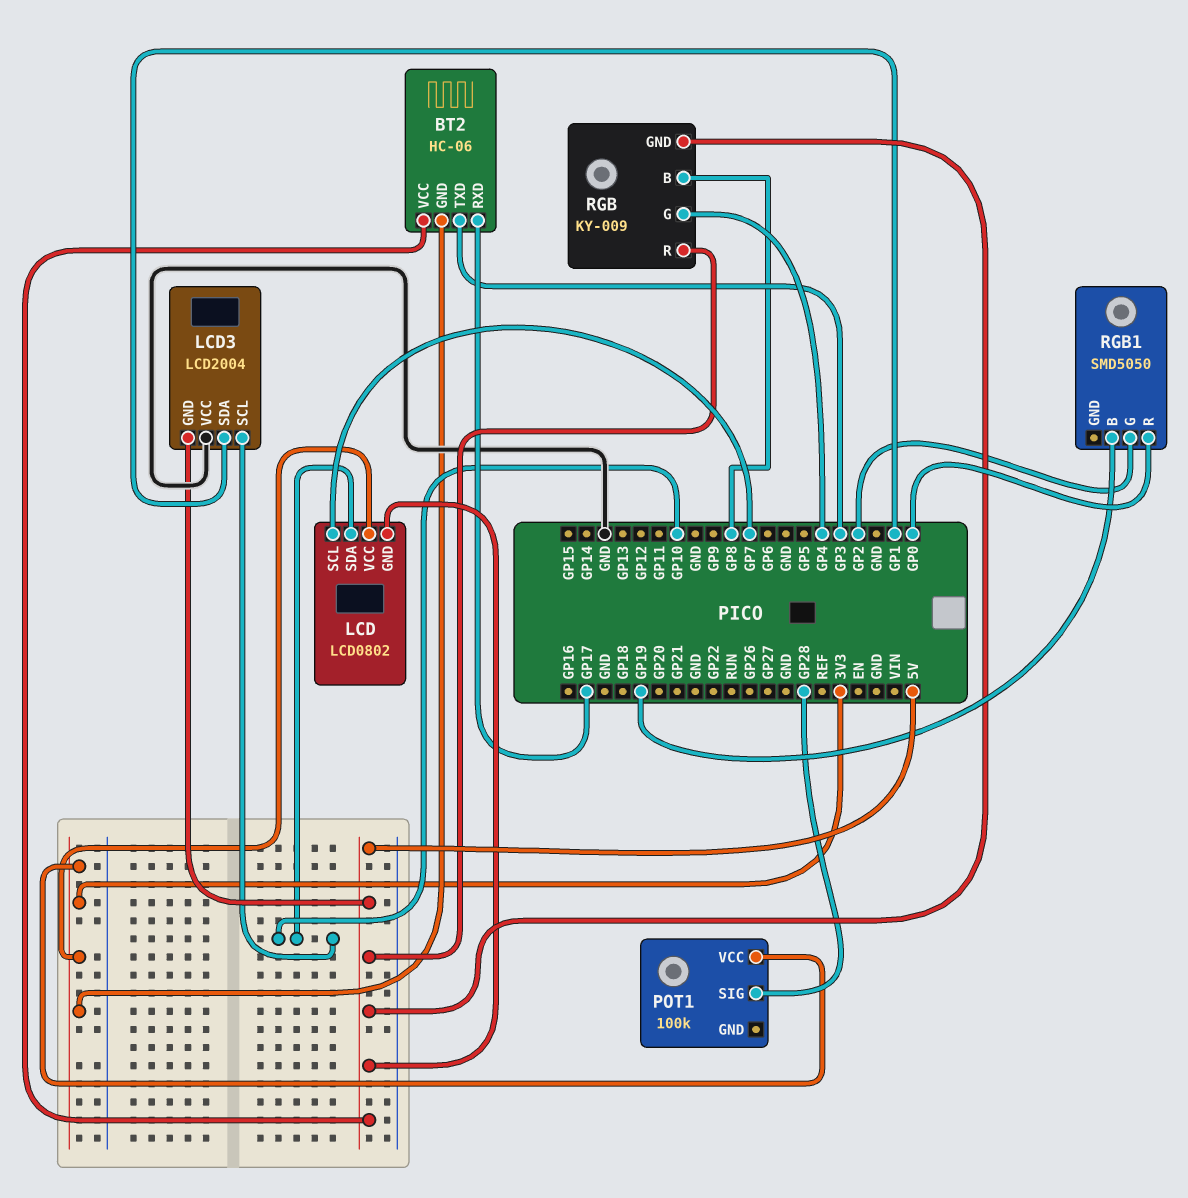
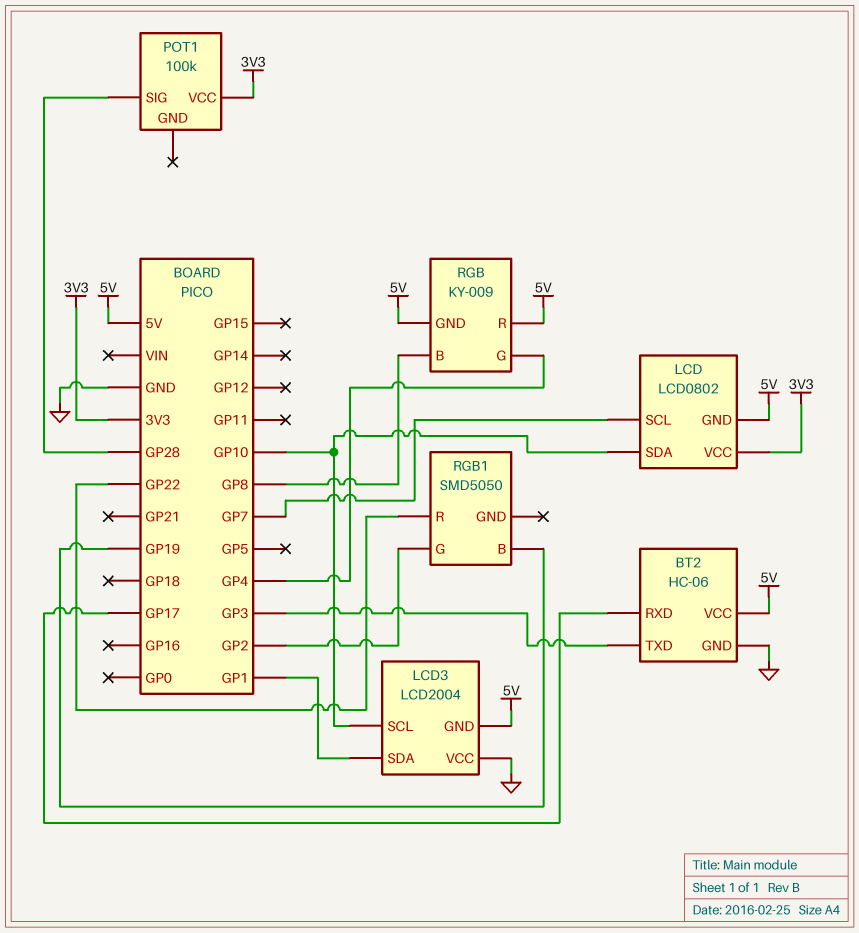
BT2 pin GND: 3V3 -> GND
RGB1 pin R: GP0 -> GP22

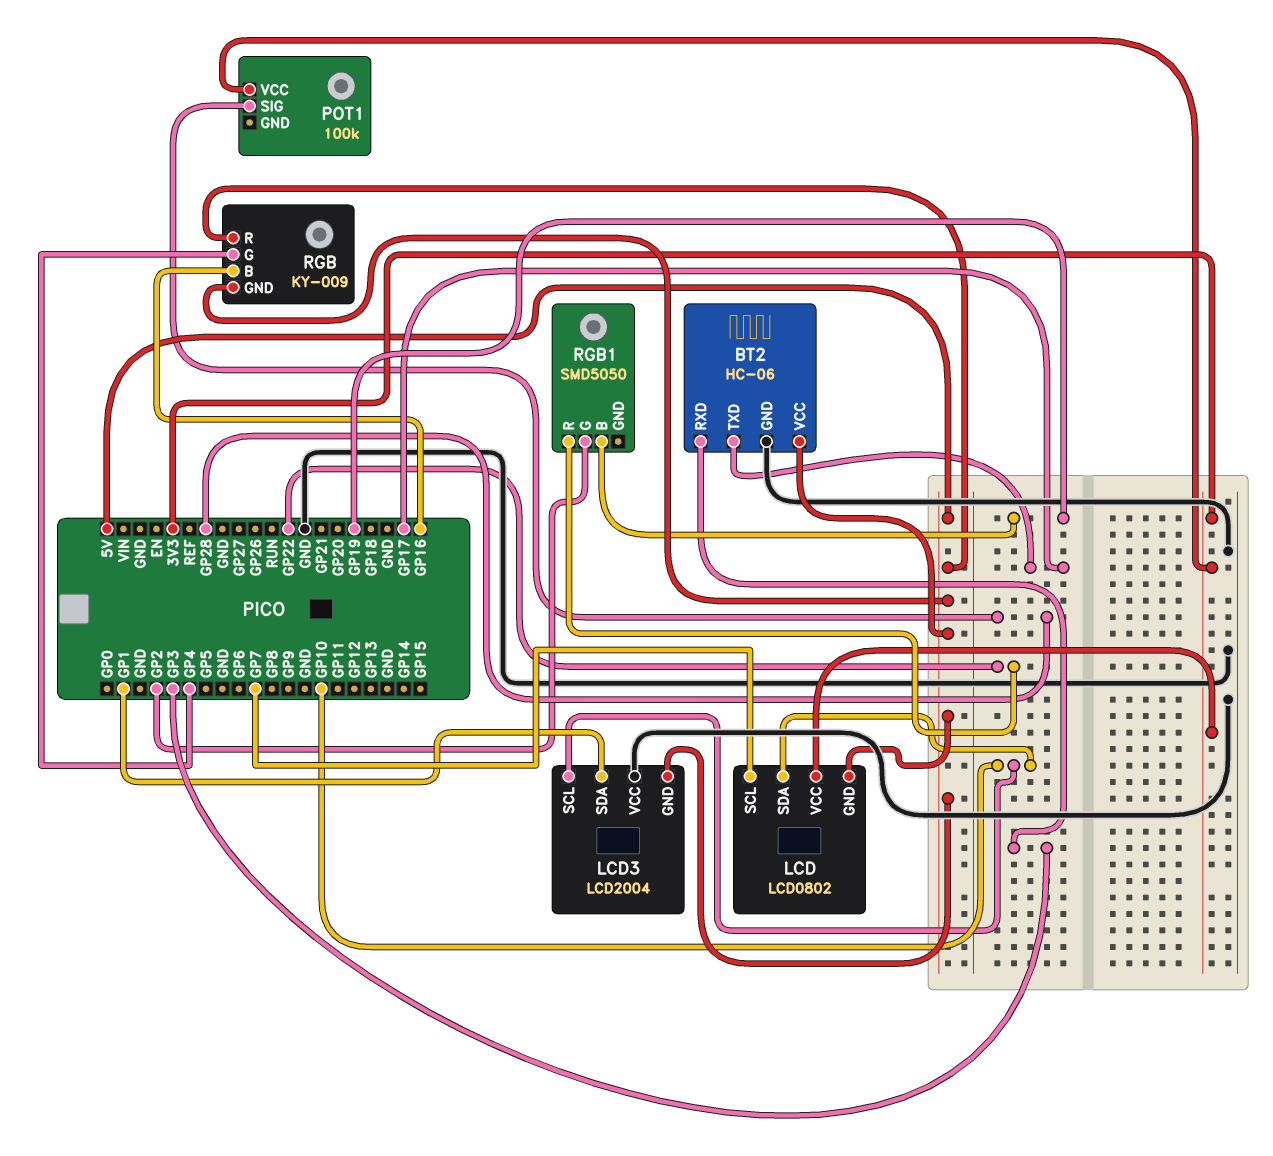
BT2 pin RXD: GP17 -> GP3
BT2 pin TXD: GP3 -> GP17
RGB pin B: GP8 -> GP16

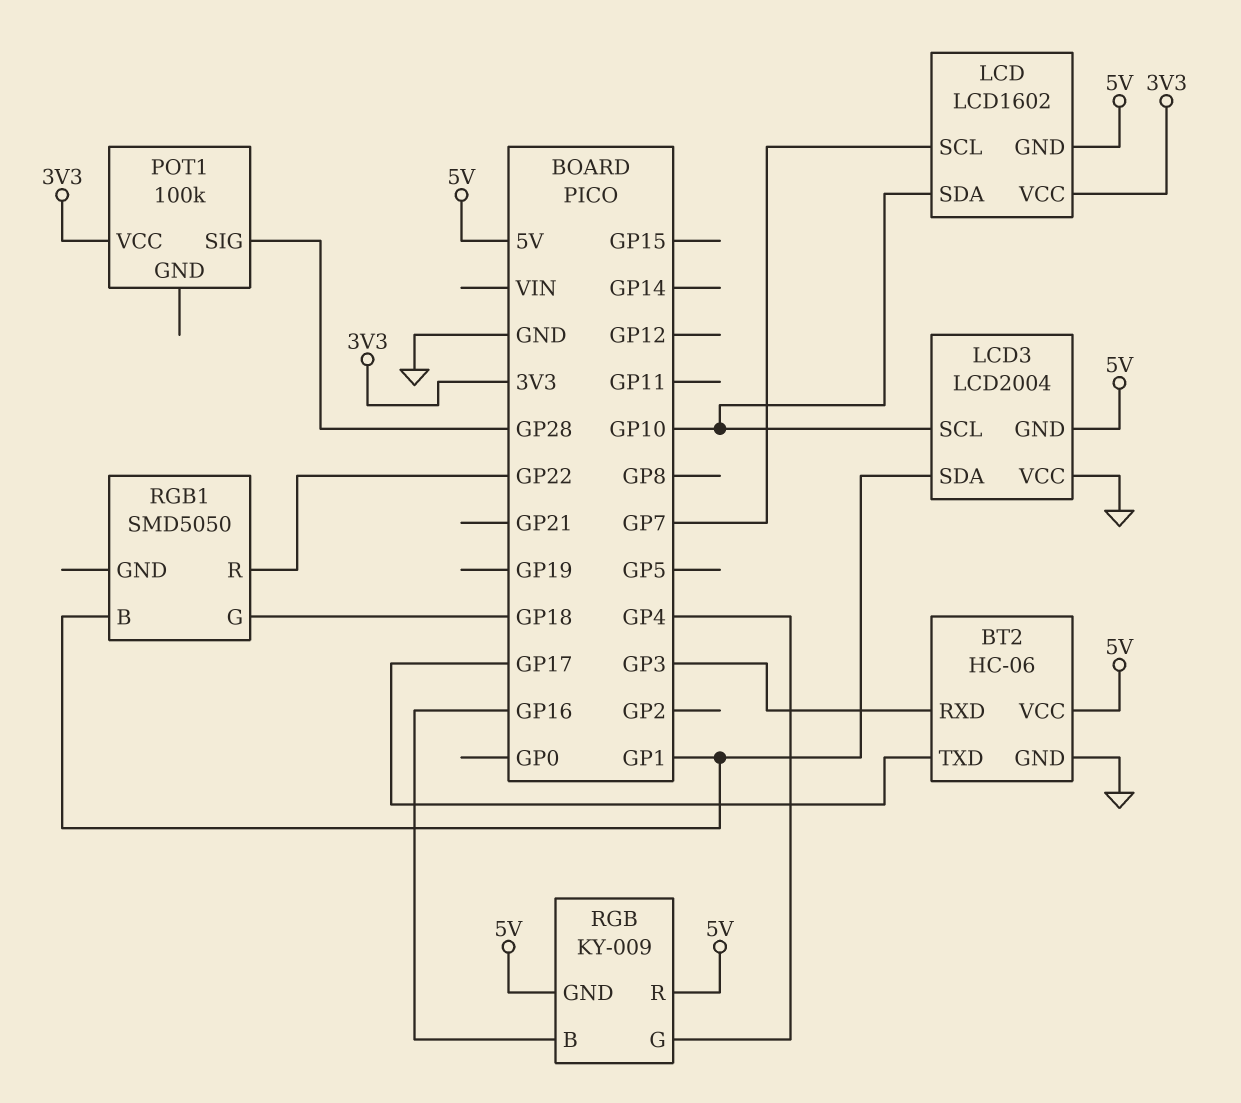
LCD: LCD0802 -> LCD1602
RGB1 pin B: GP19 -> GP1
RGB1 pin G: GP2 -> GP18

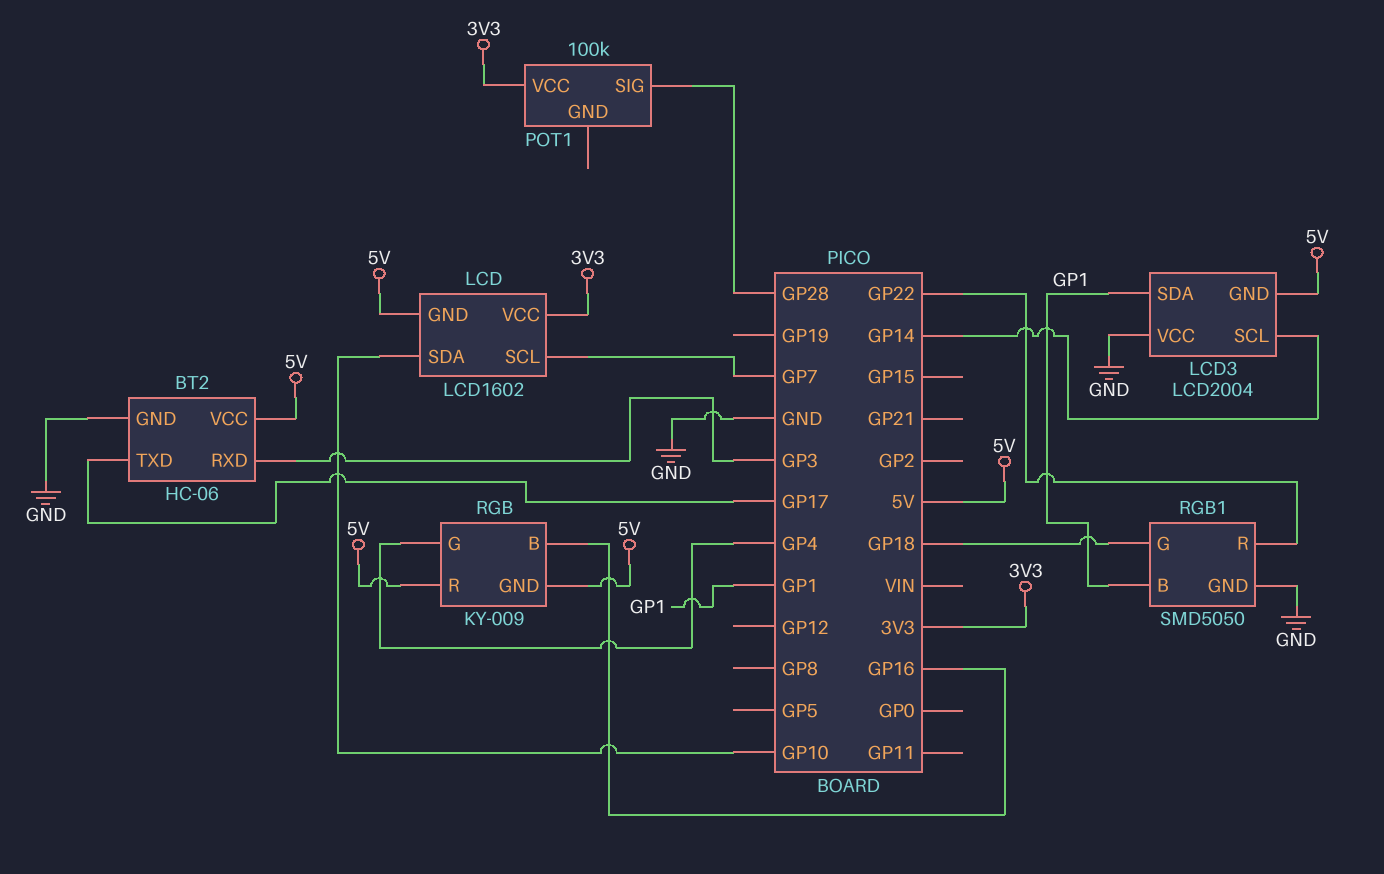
LCD3 pin SCL: GP10 -> GP14
RGB1 pin GND: none -> GND

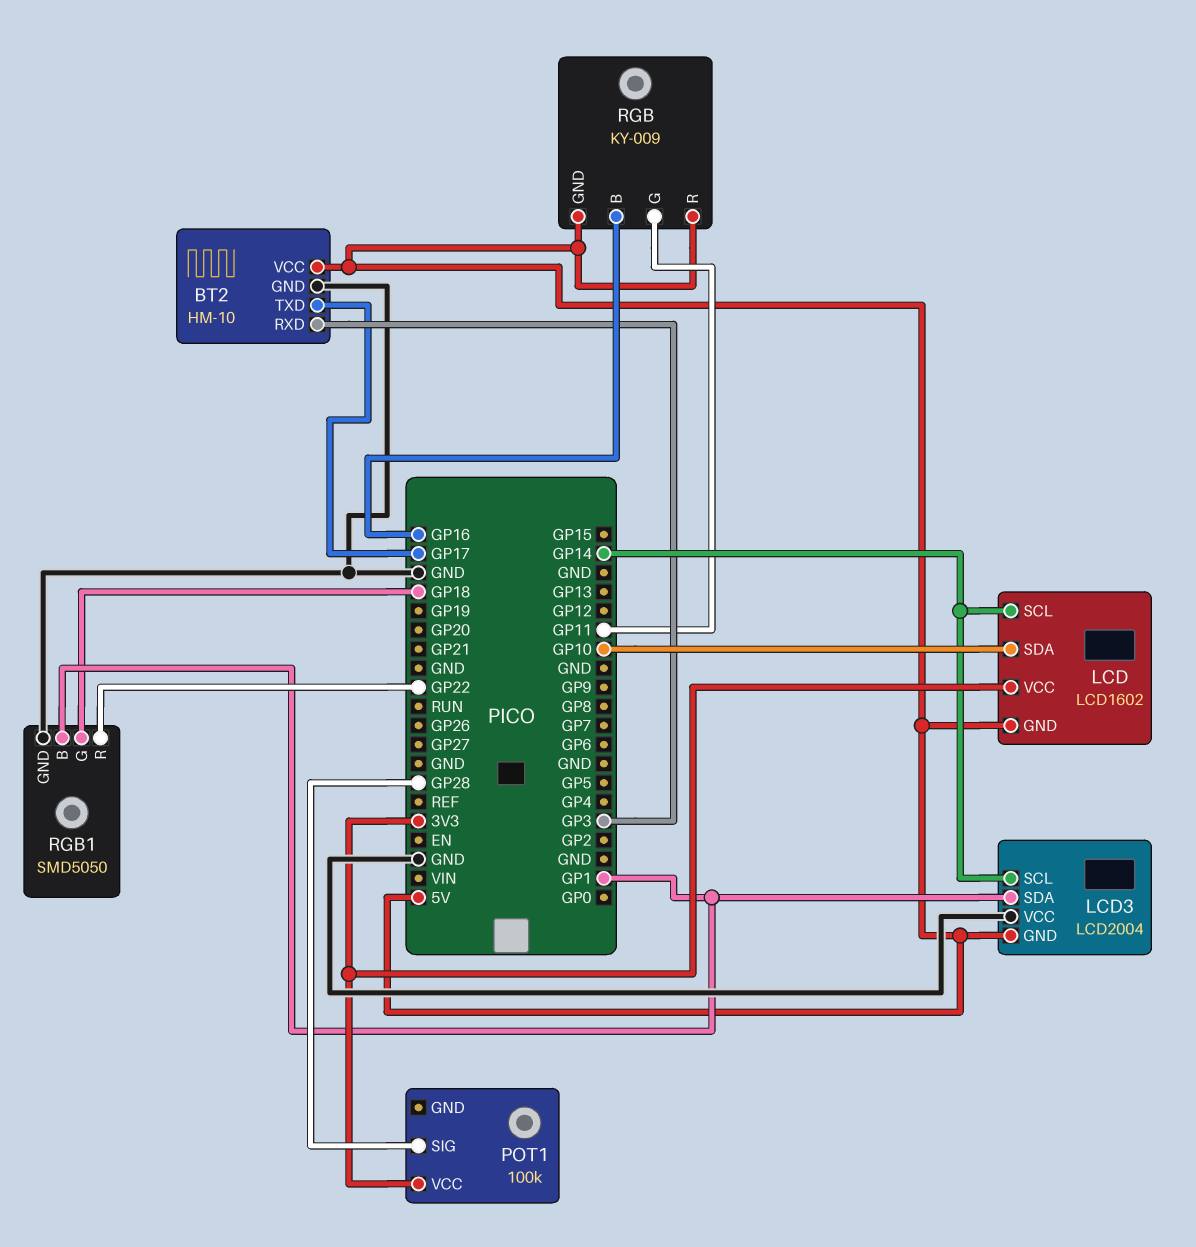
BT2: HC-06 -> HM-10
LCD pin SCL: GP7 -> GP14
RGB pin G: GP4 -> GP11

